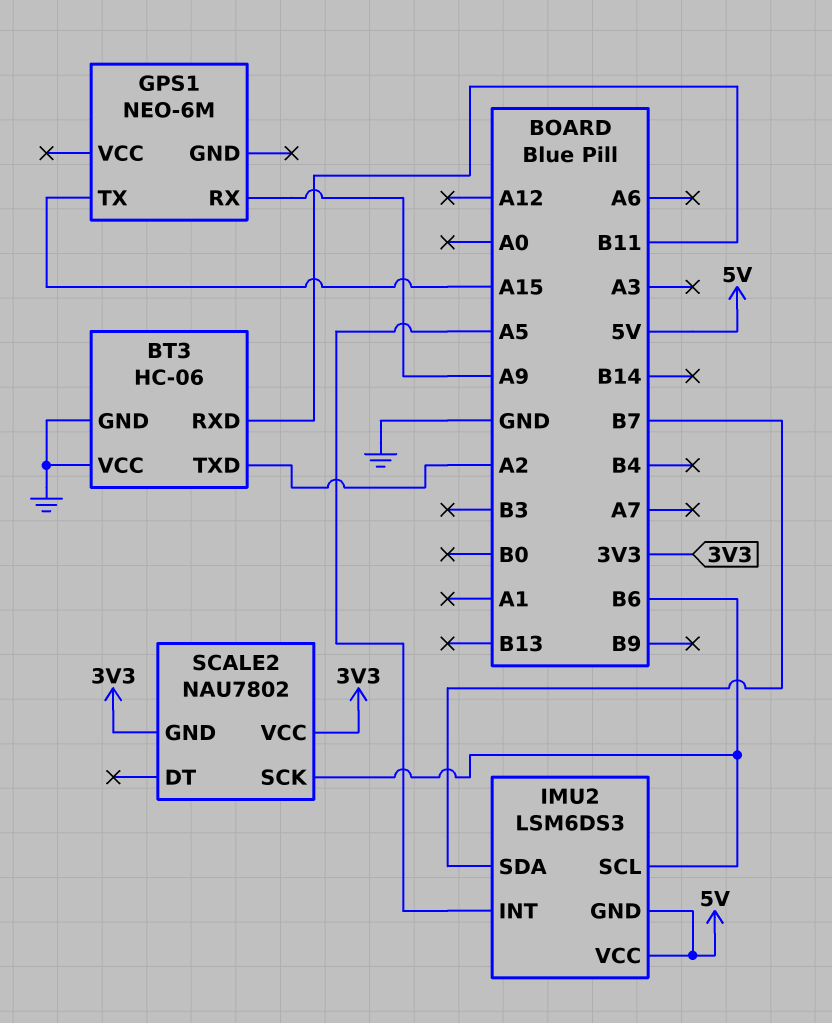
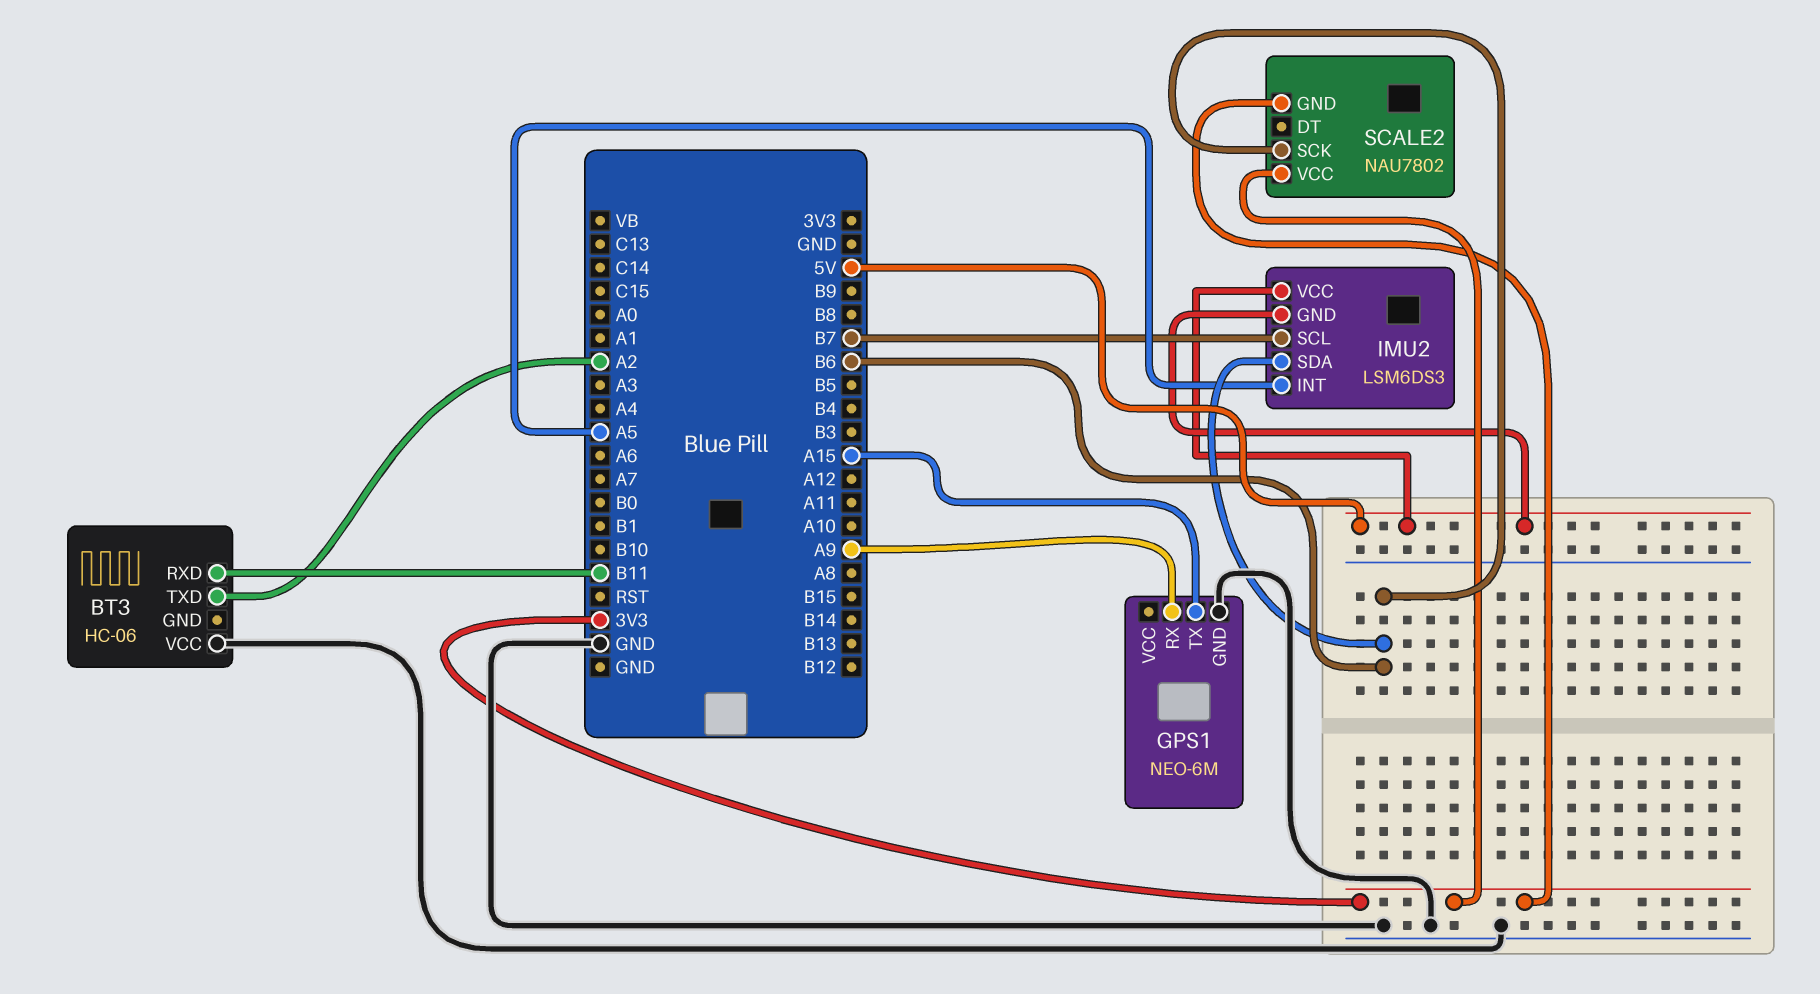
BT3 pin GND: GND -> none
GPS1 pin GND: none -> GND
IMU2 pin SCL: B6 -> B7
IMU2 pin SDA: B7 -> B6

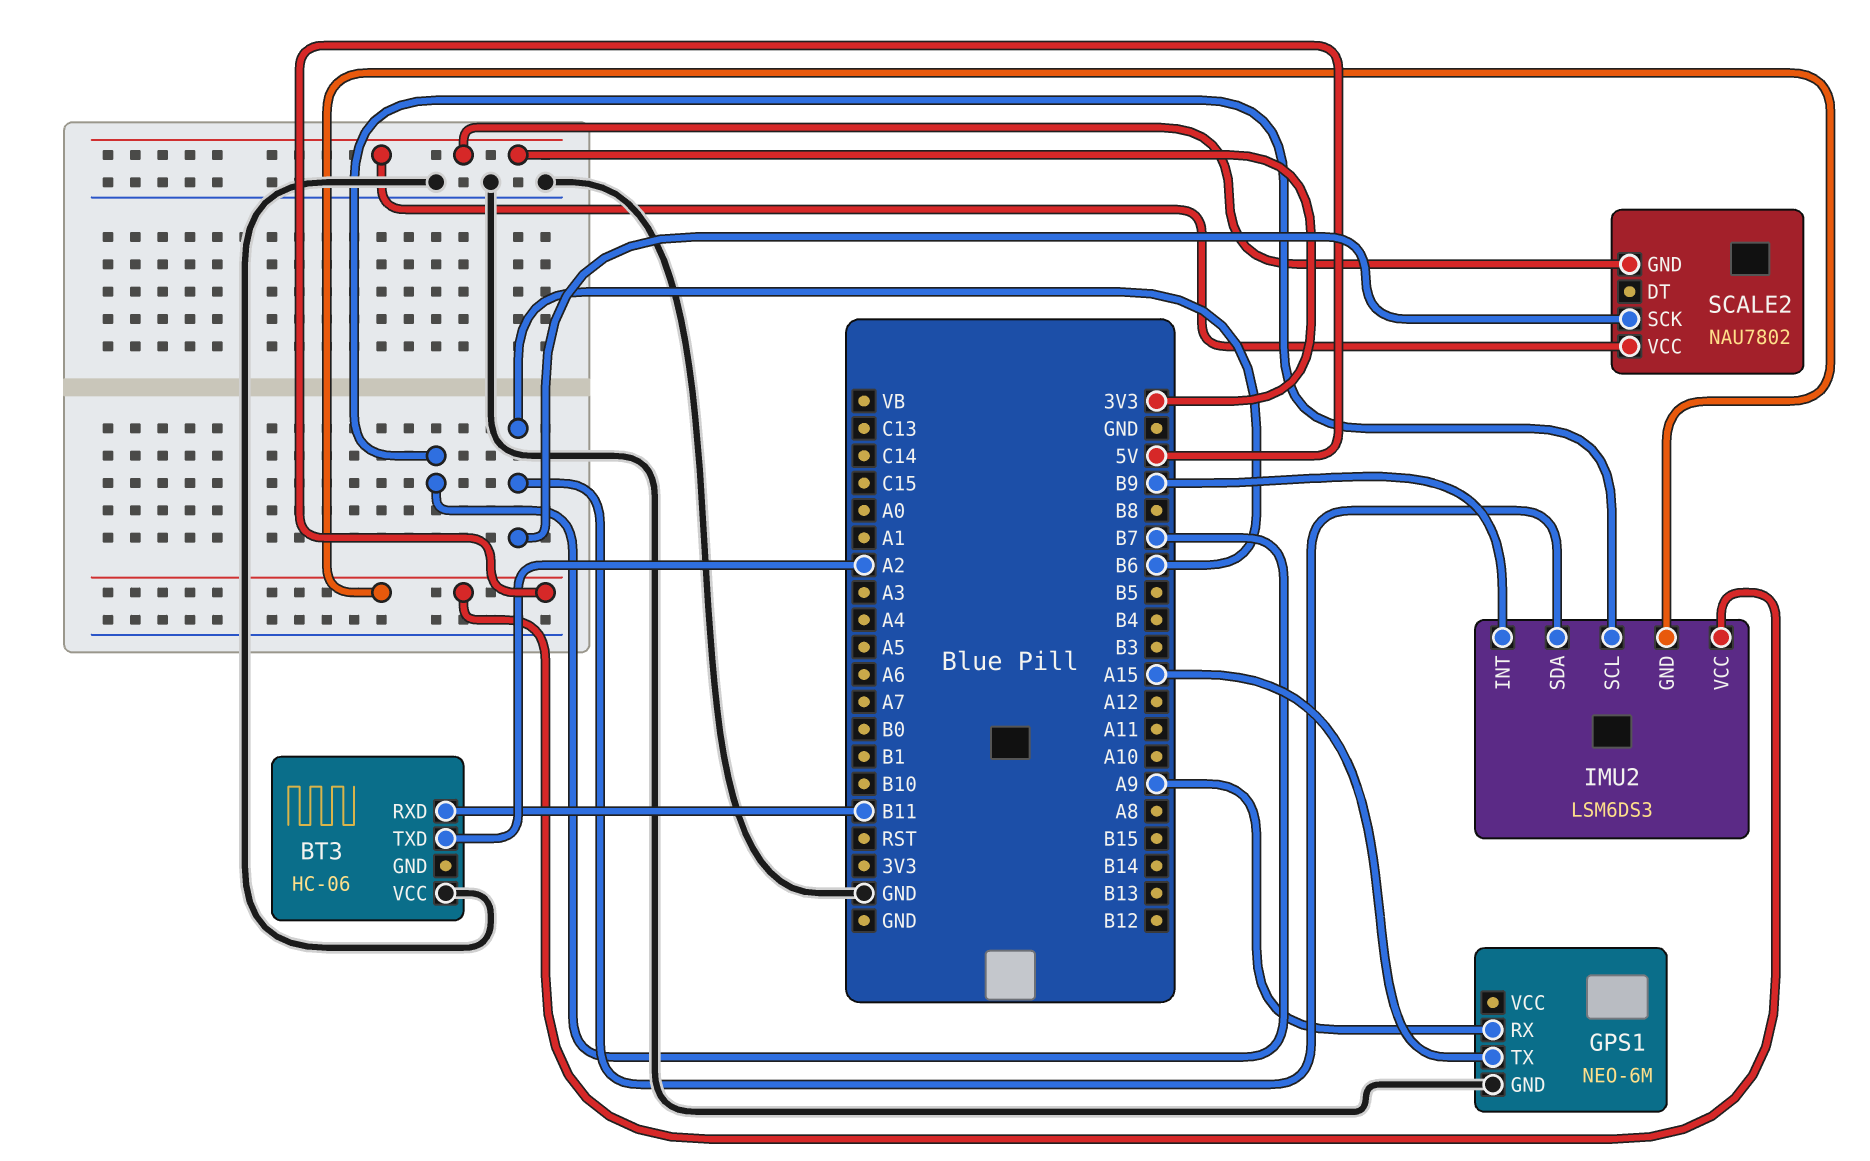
IMU2 pin INT: A5 -> B9

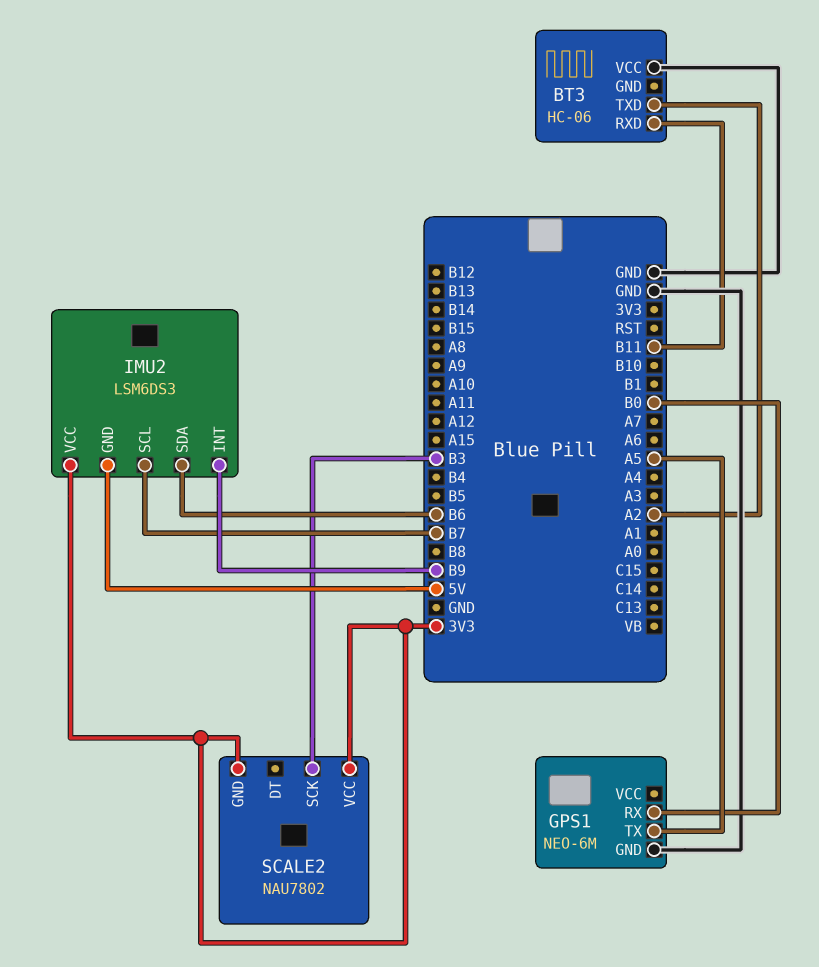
GPS1 pin RX: A9 -> B0
GPS1 pin TX: A15 -> A5
IMU2 pin VCC: 5V -> 3V3
SCALE2 pin SCK: B6 -> B3

